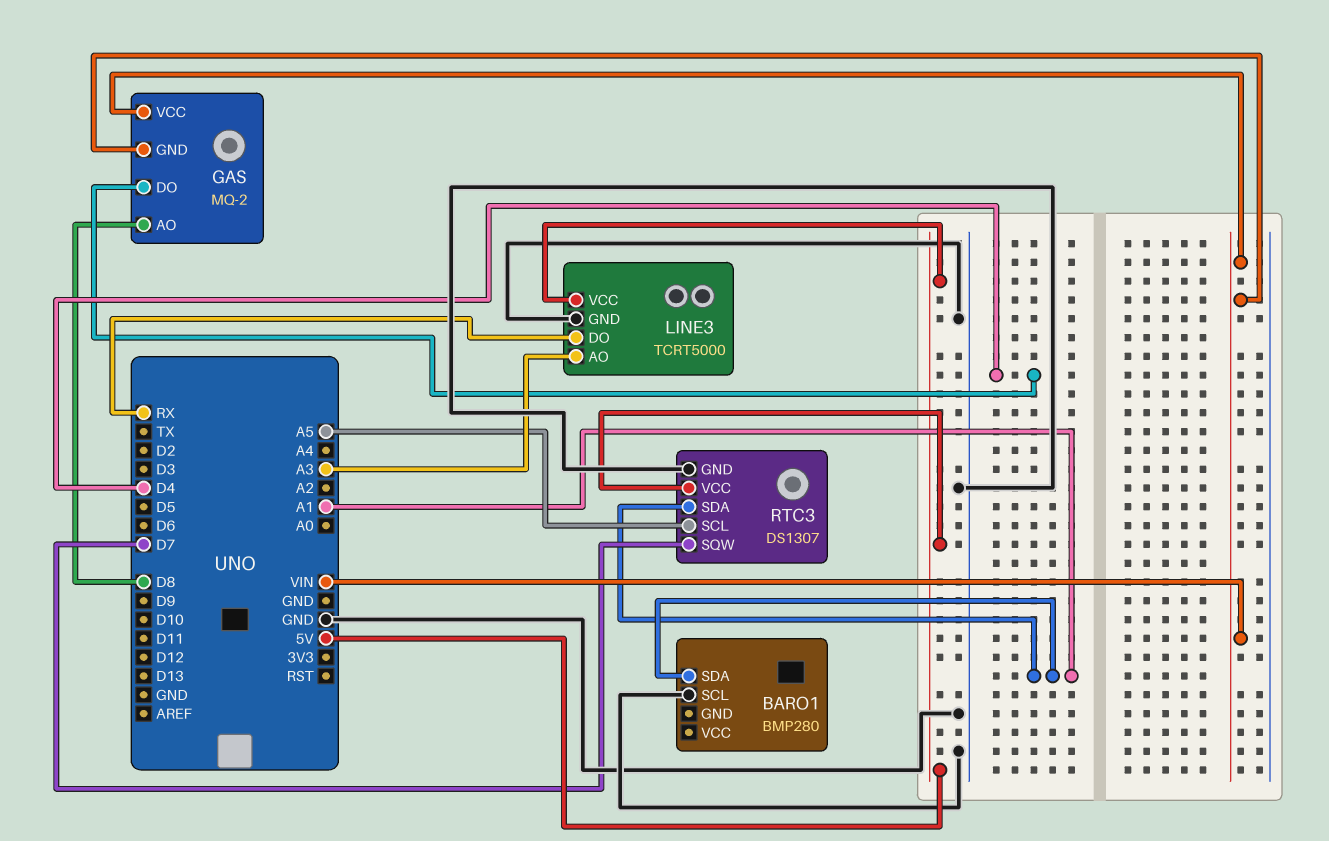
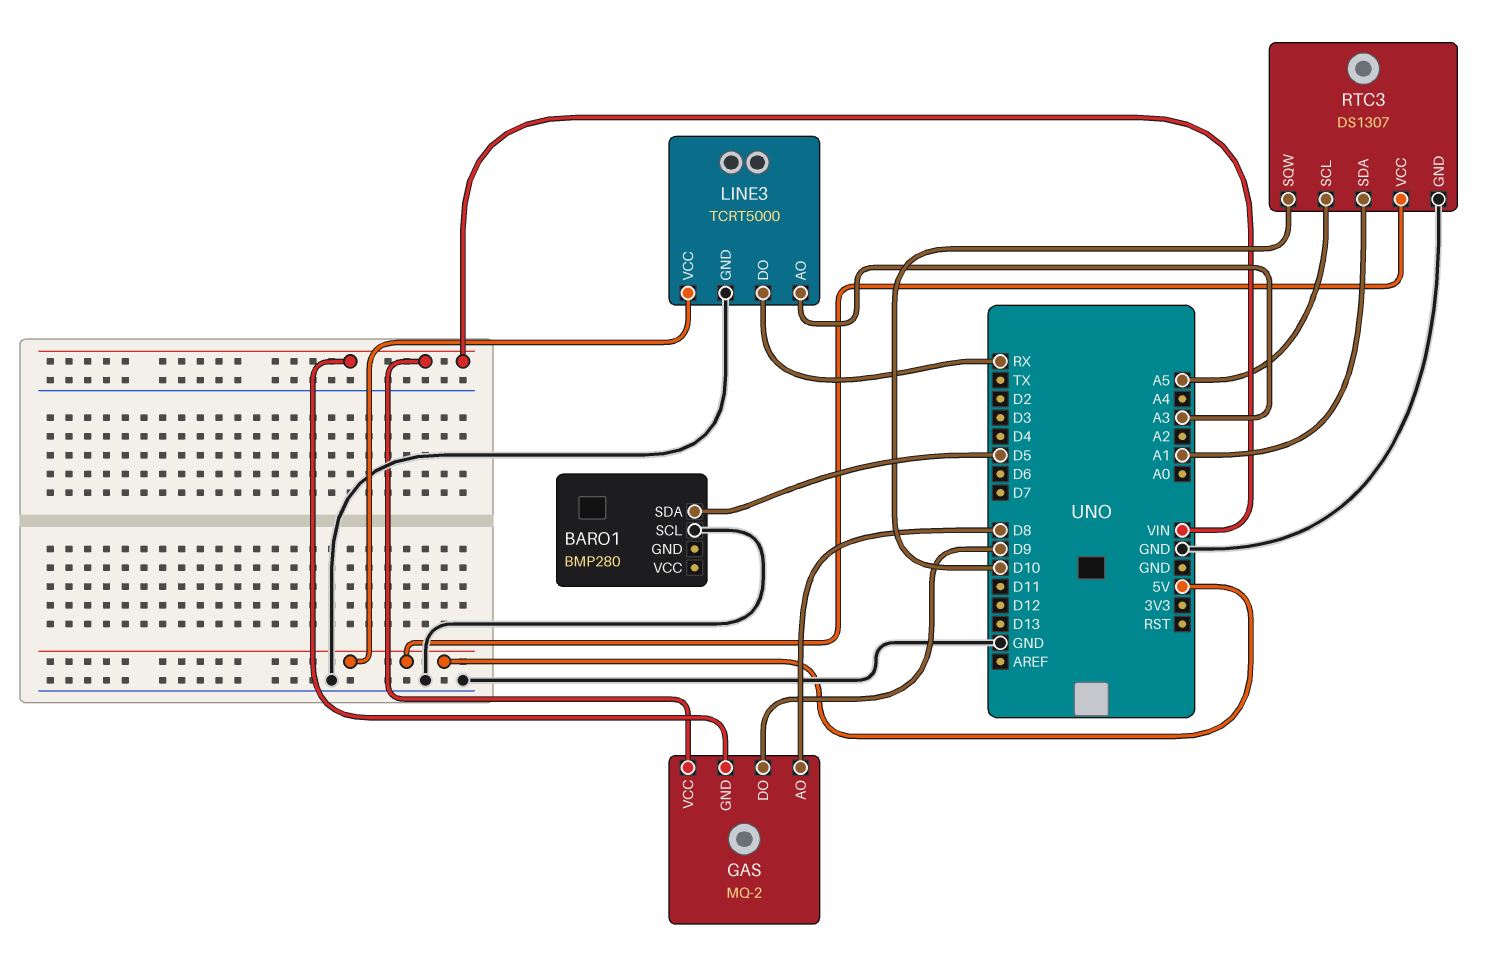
BARO1 pin SDA: A1 -> D5
GAS pin DO: D4 -> D9
RTC3 pin SQW: D7 -> D10

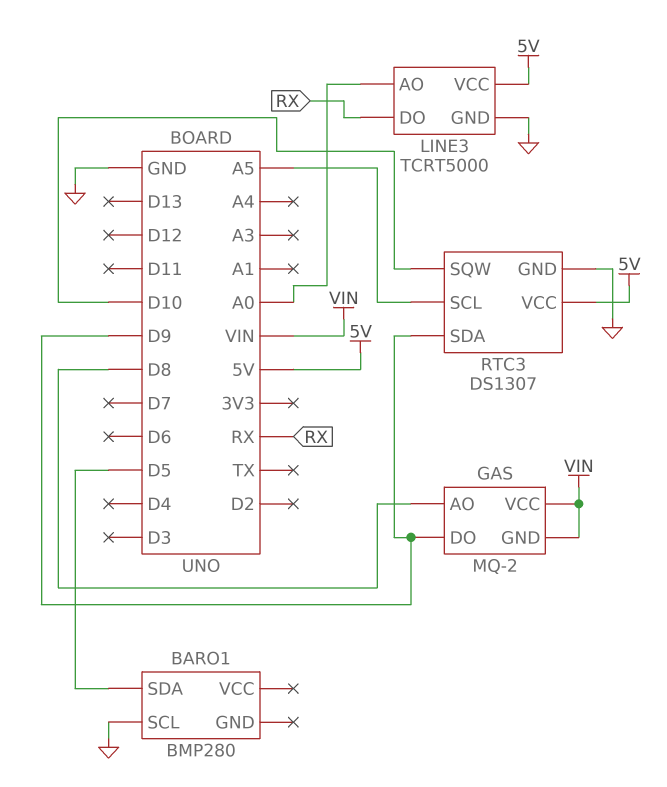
LINE3 pin AO: A3 -> A0
RTC3 pin SDA: A1 -> D9

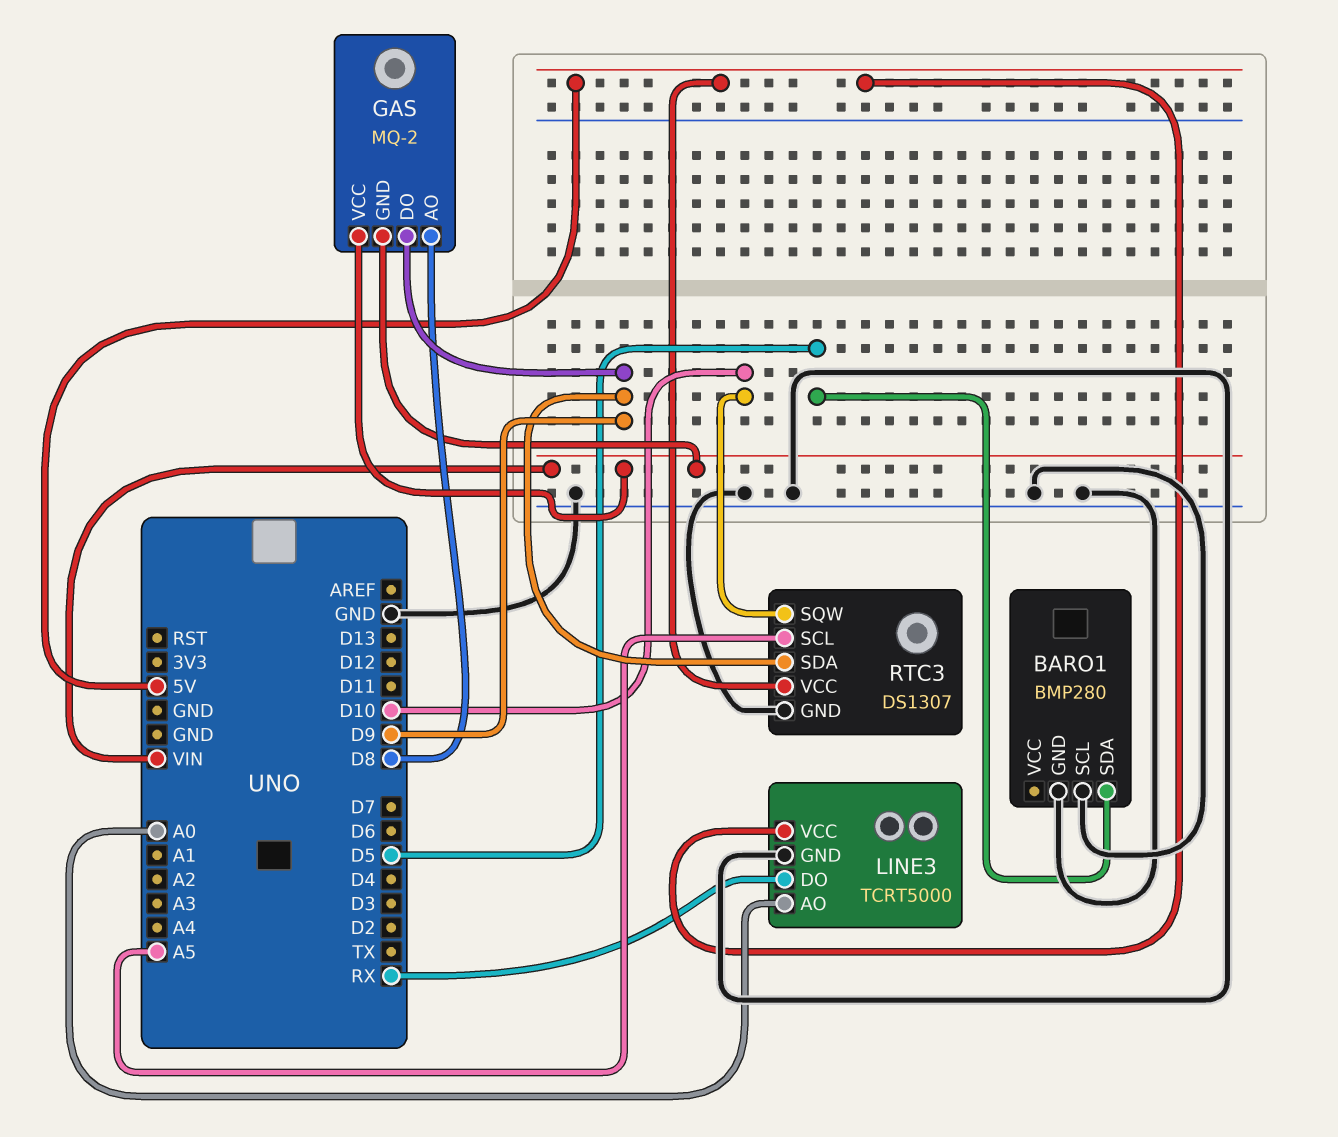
BARO1 pin GND: none -> GND

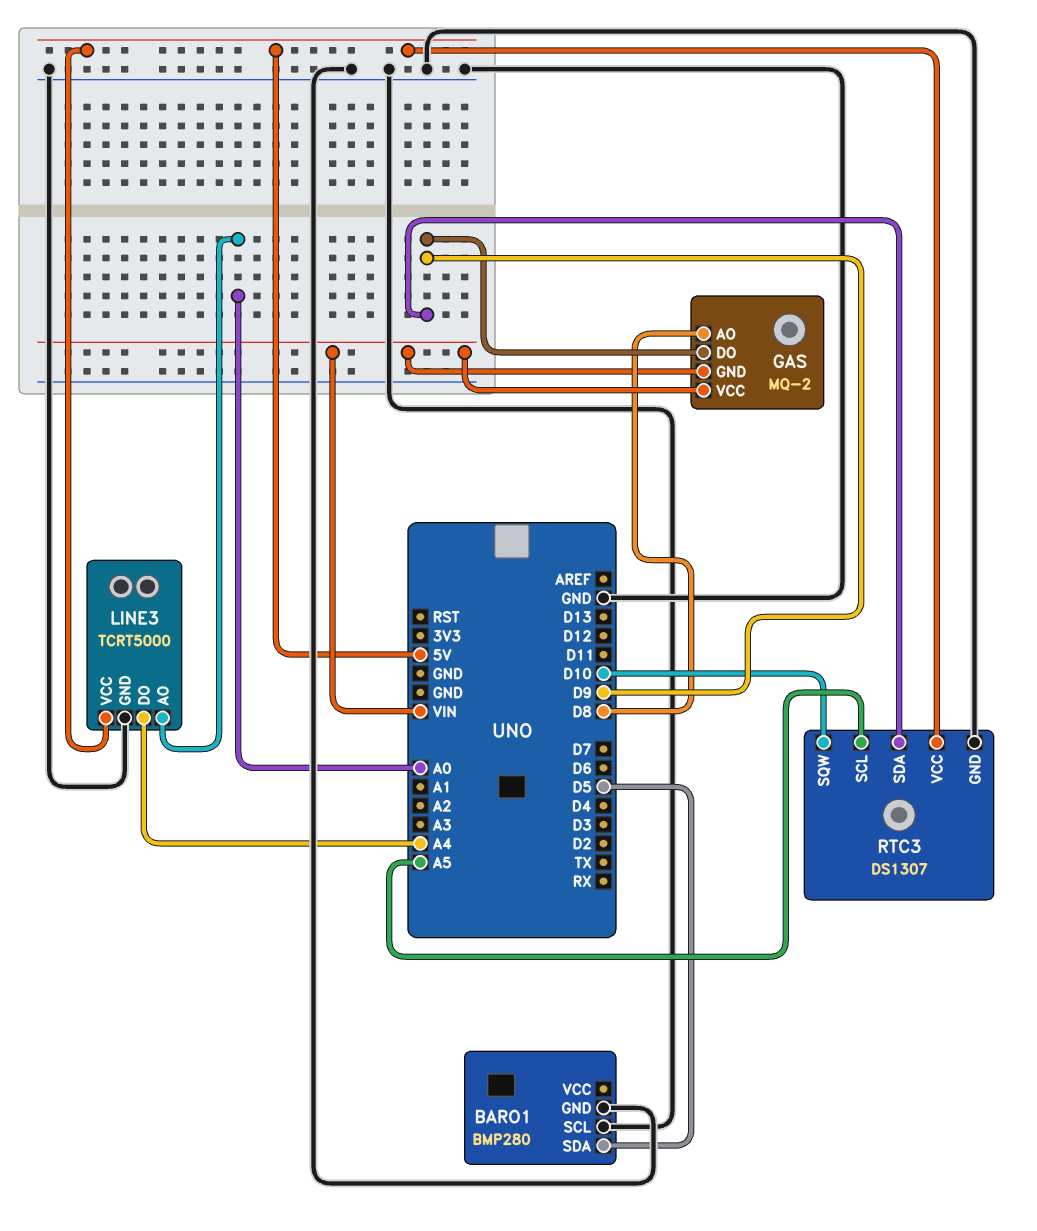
LINE3 pin DO: RX -> A4

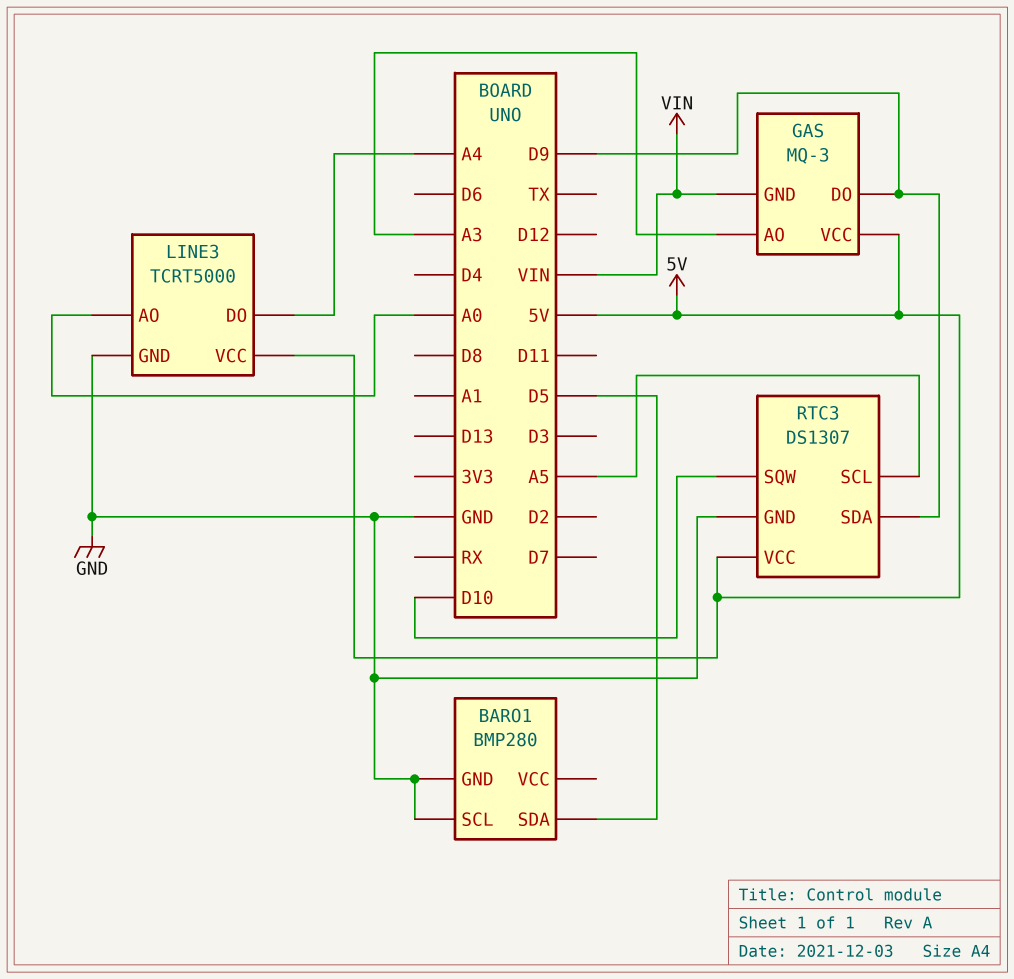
GAS: MQ-2 -> MQ-3
GAS pin AO: D8 -> A3
GAS pin VCC: VIN -> 5V

